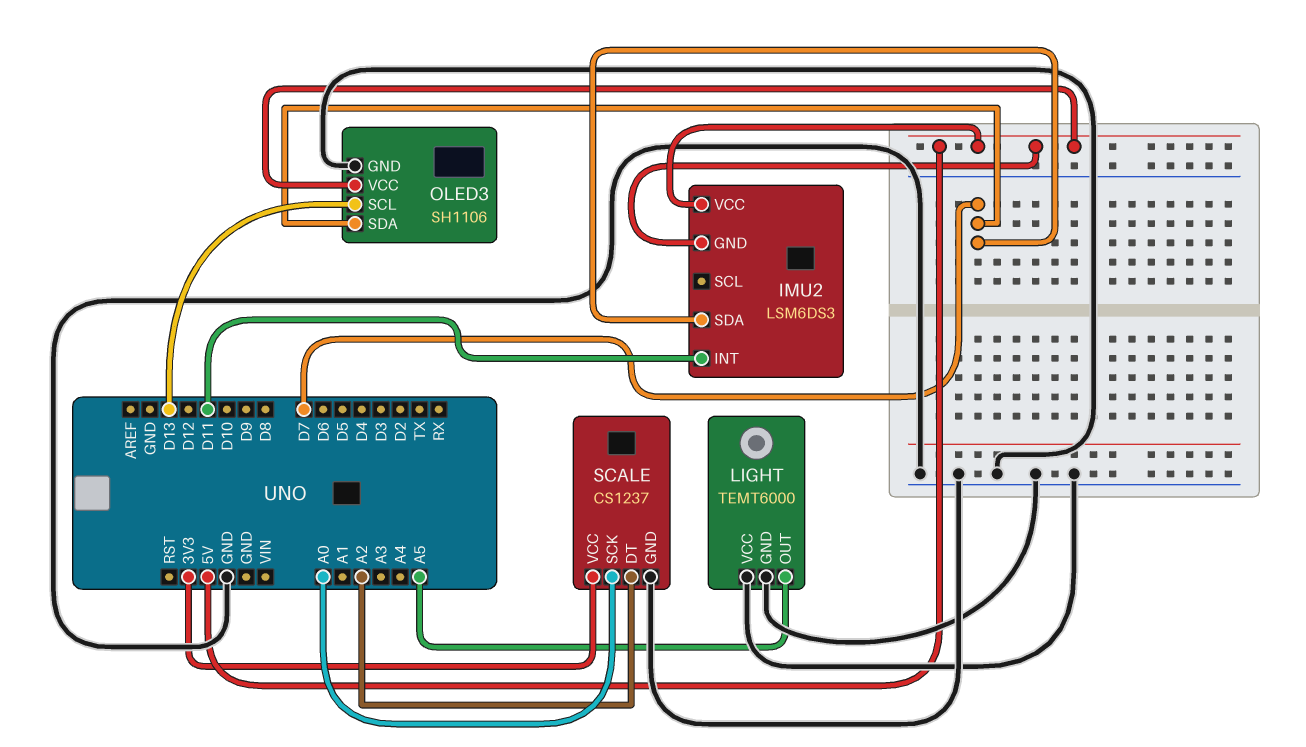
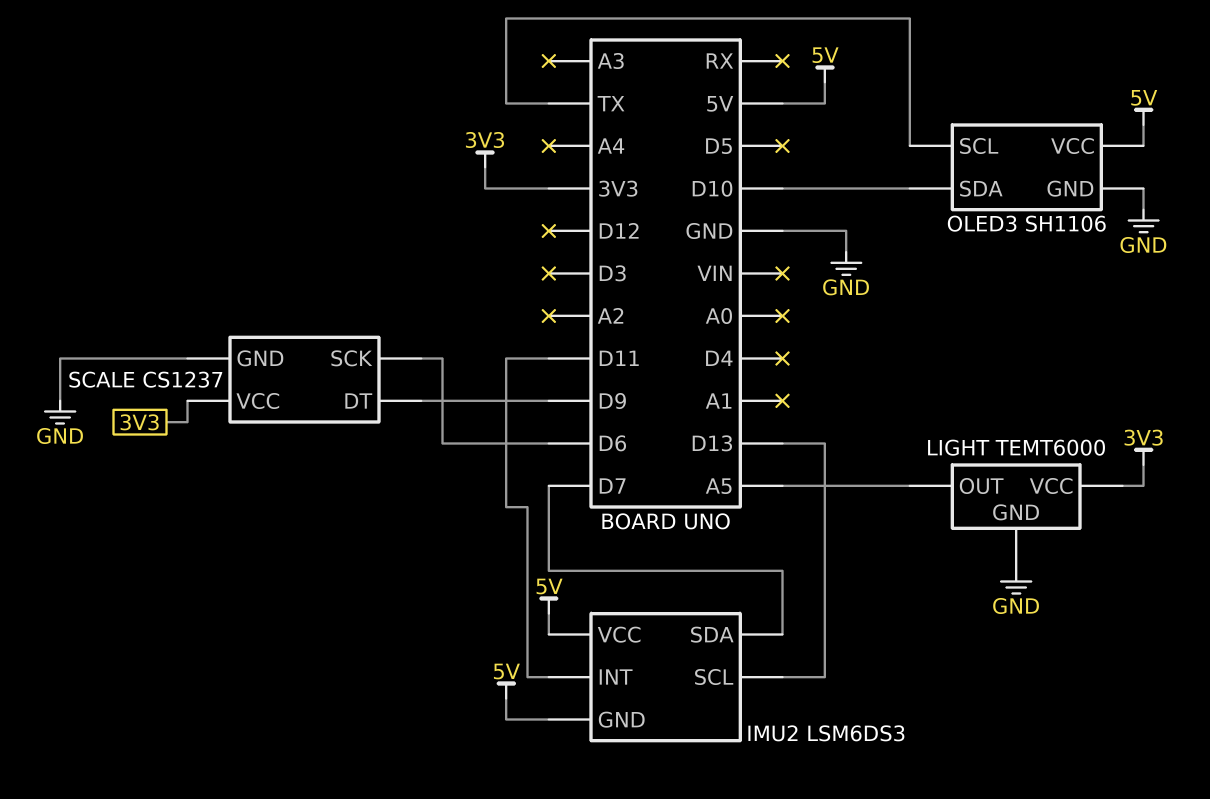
IMU2 pin SCL: none -> D13
LIGHT pin VCC: GND -> 3V3
OLED3 pin SCL: D13 -> TX
OLED3 pin SDA: D7 -> D10
SCALE pin DT: A2 -> D9
SCALE pin SCK: A0 -> D6

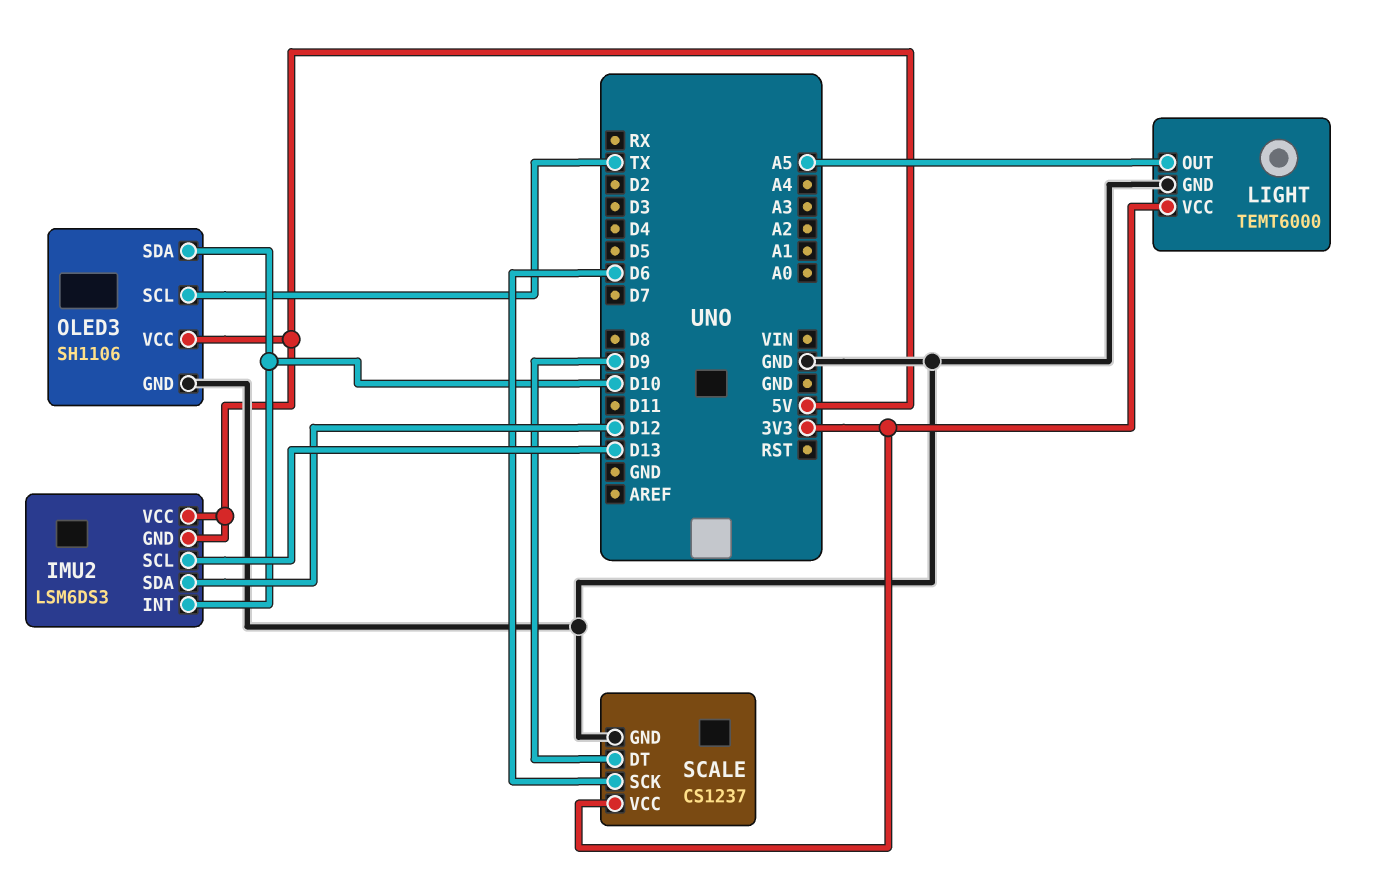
IMU2 pin INT: D11 -> D10
IMU2 pin SDA: D7 -> D12

